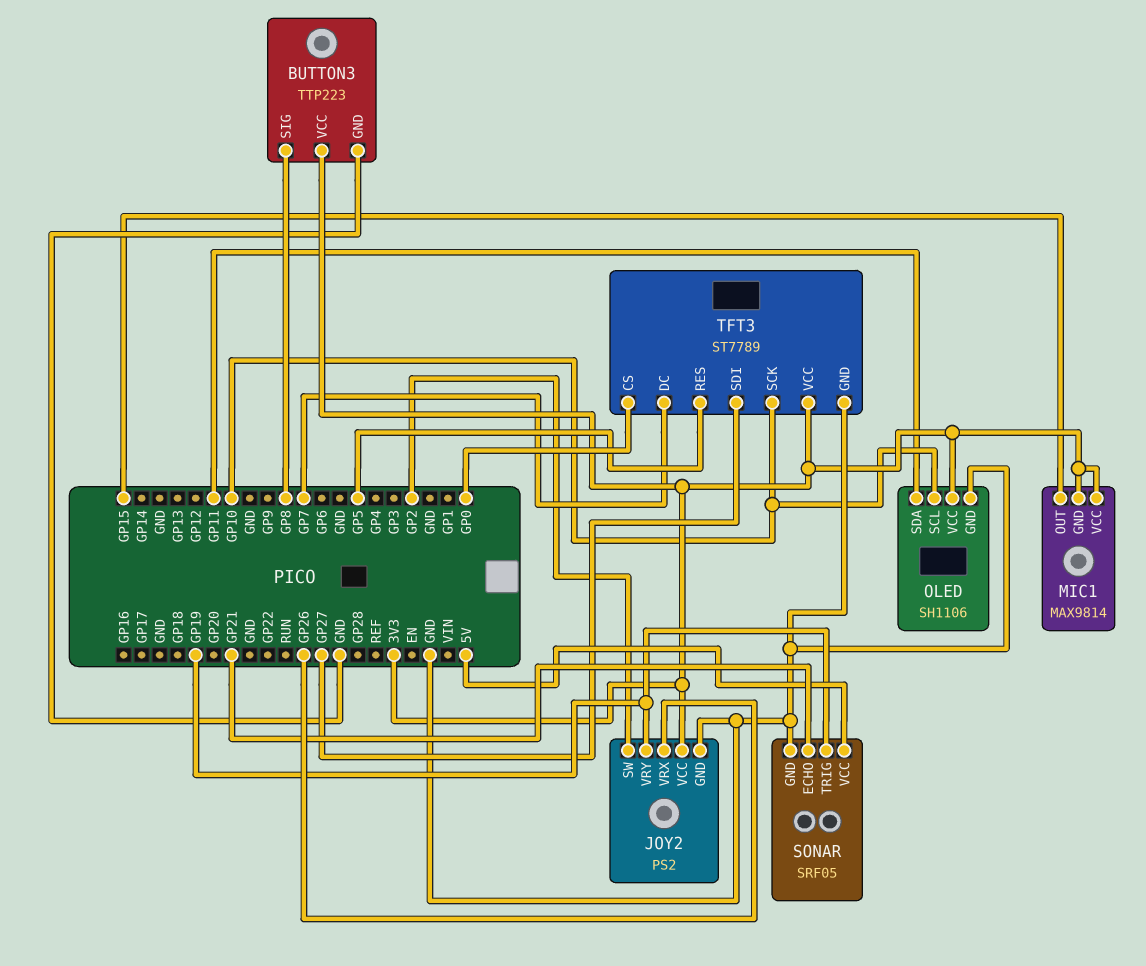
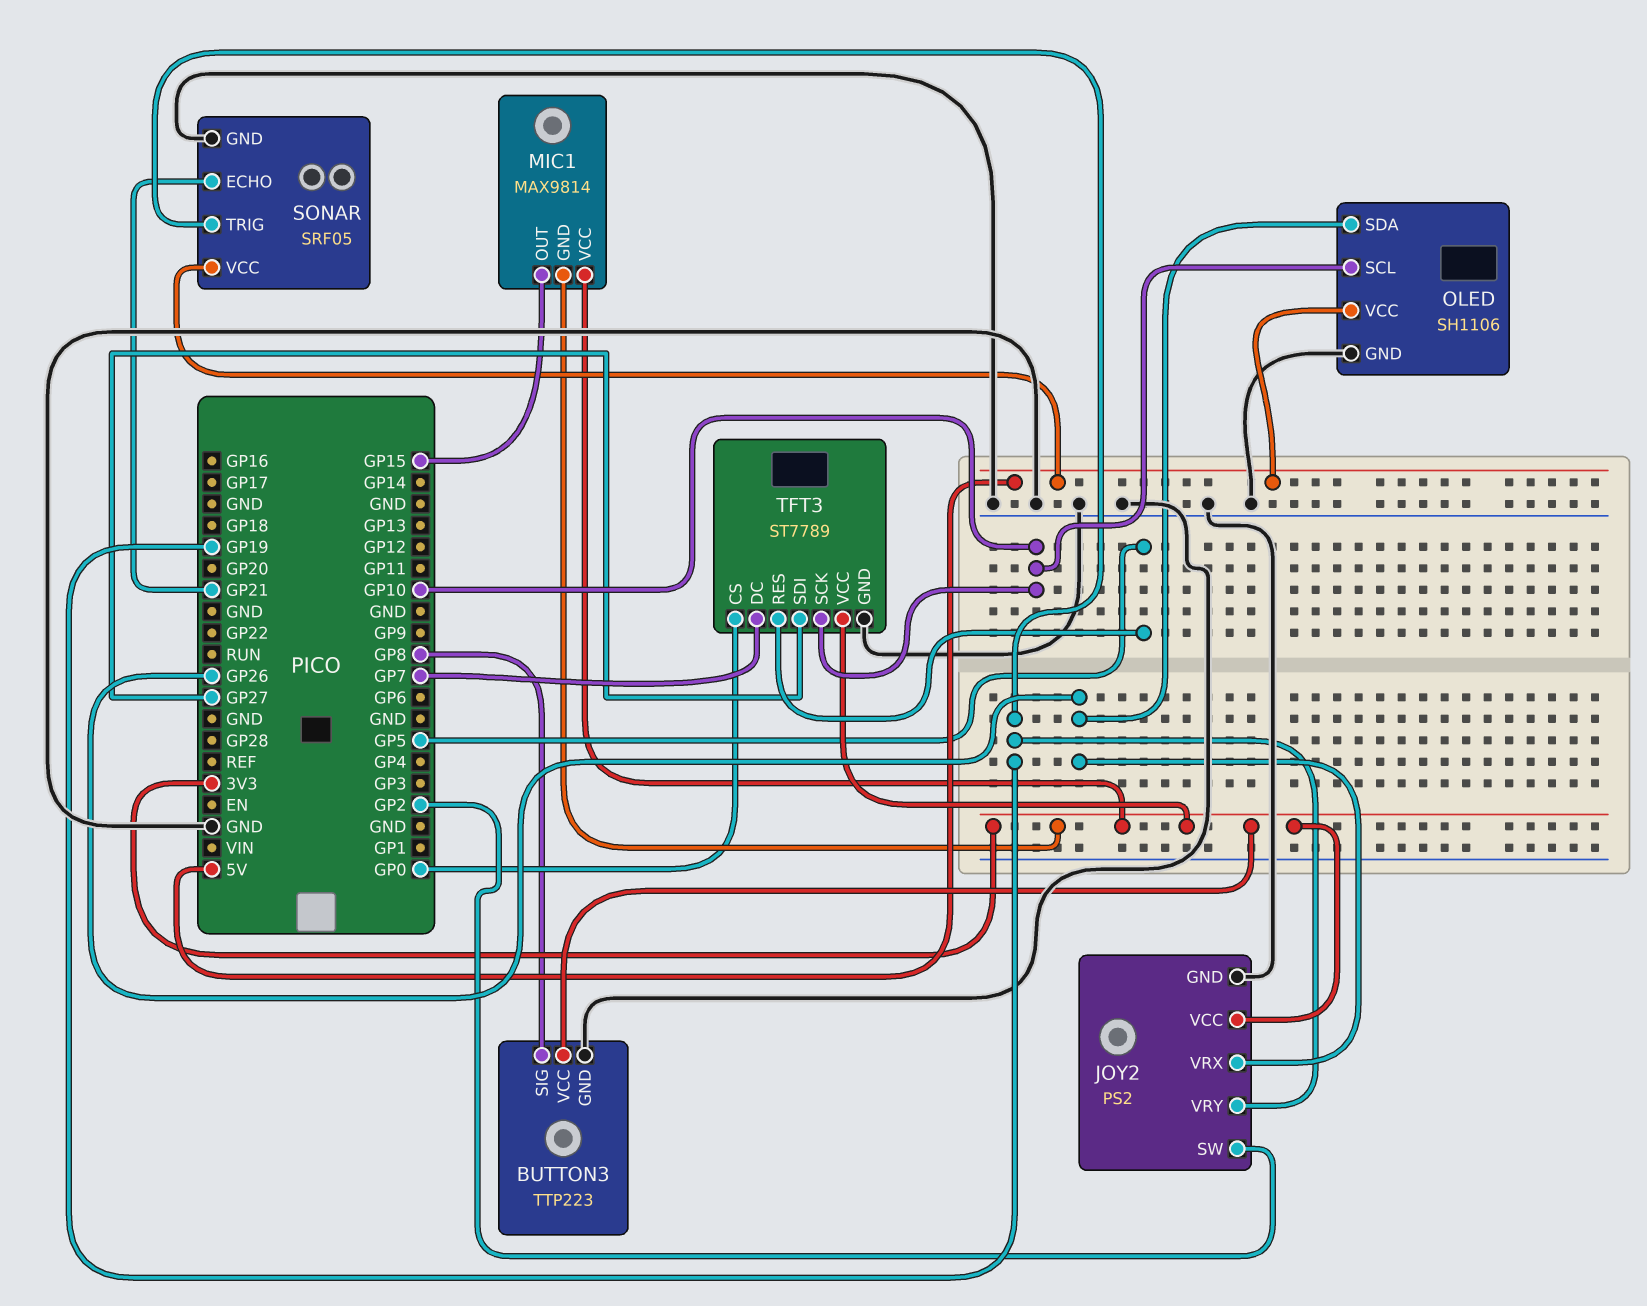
OLED pin SDA: GP11 -> GP26
OLED pin VCC: 3V3 -> 5V

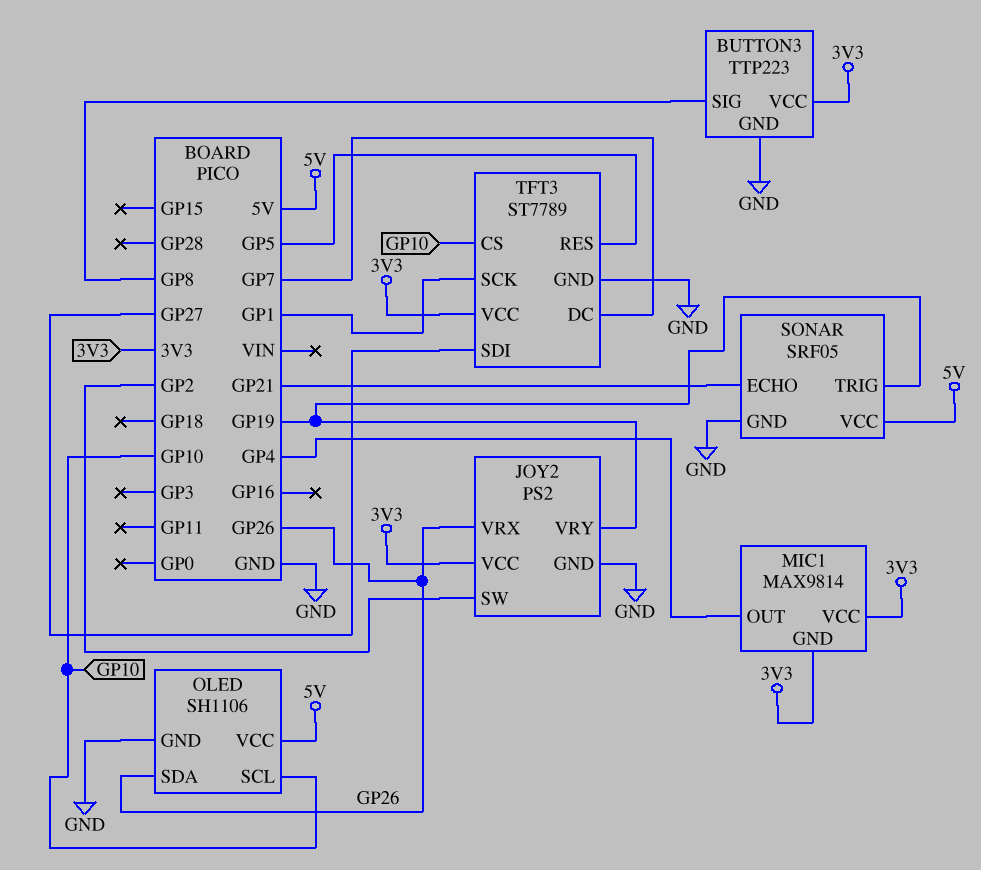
MIC1 pin OUT: GP15 -> GP4
TFT3 pin CS: GP0 -> GP10
TFT3 pin SCK: GP10 -> GP1

